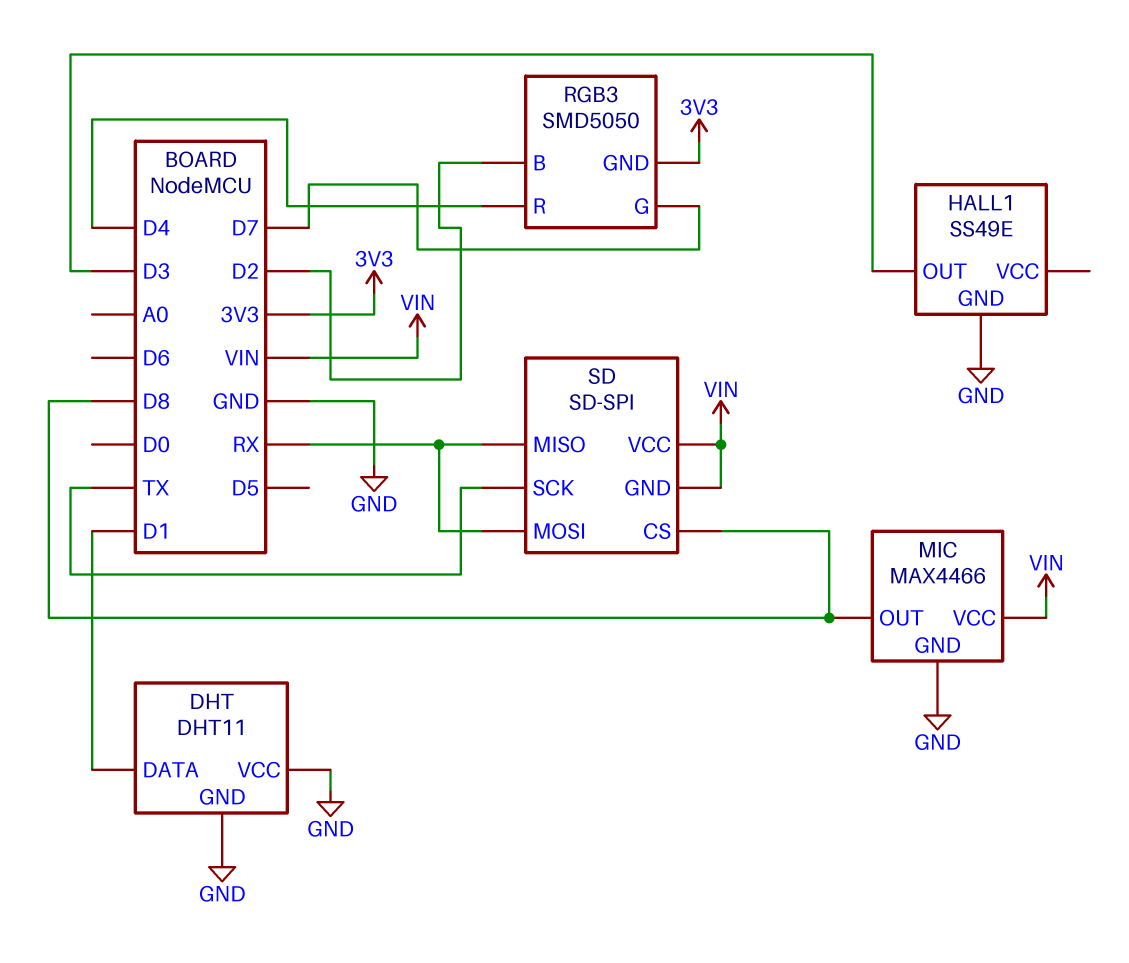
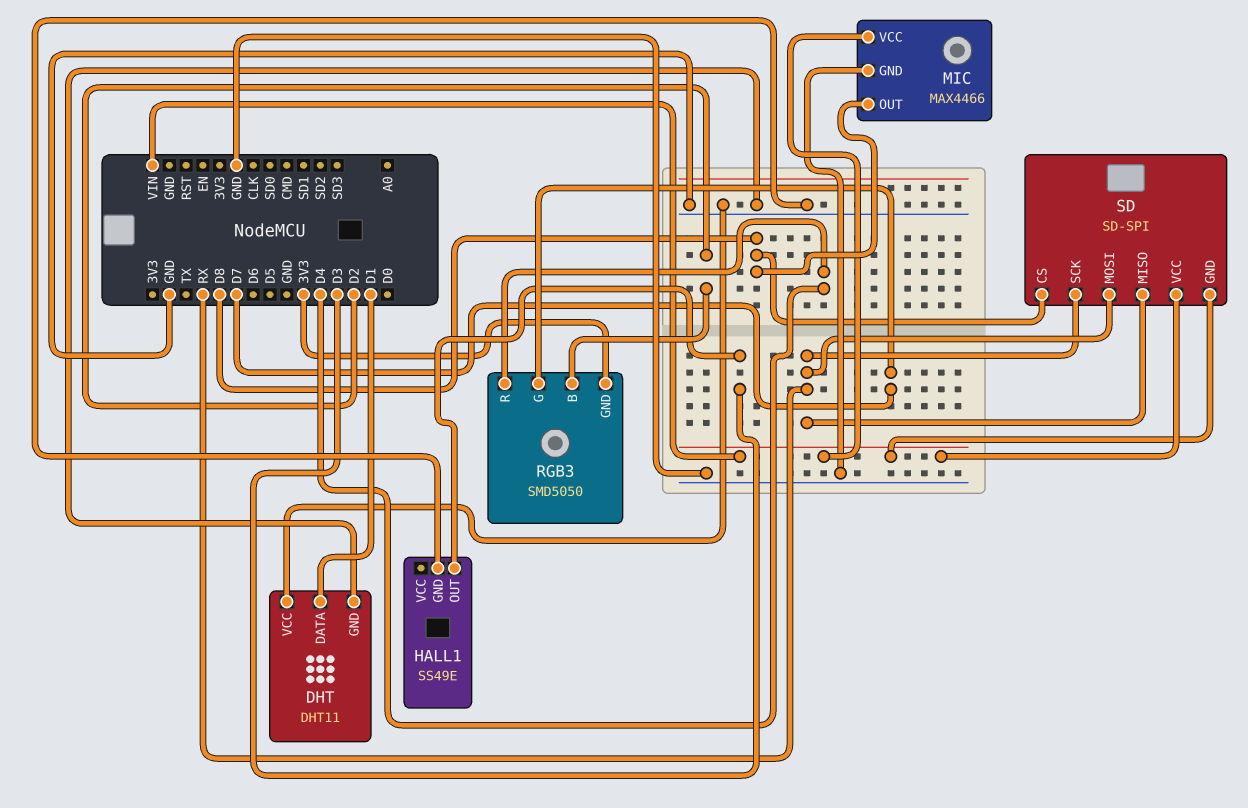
SD pin SCK: TX -> RX

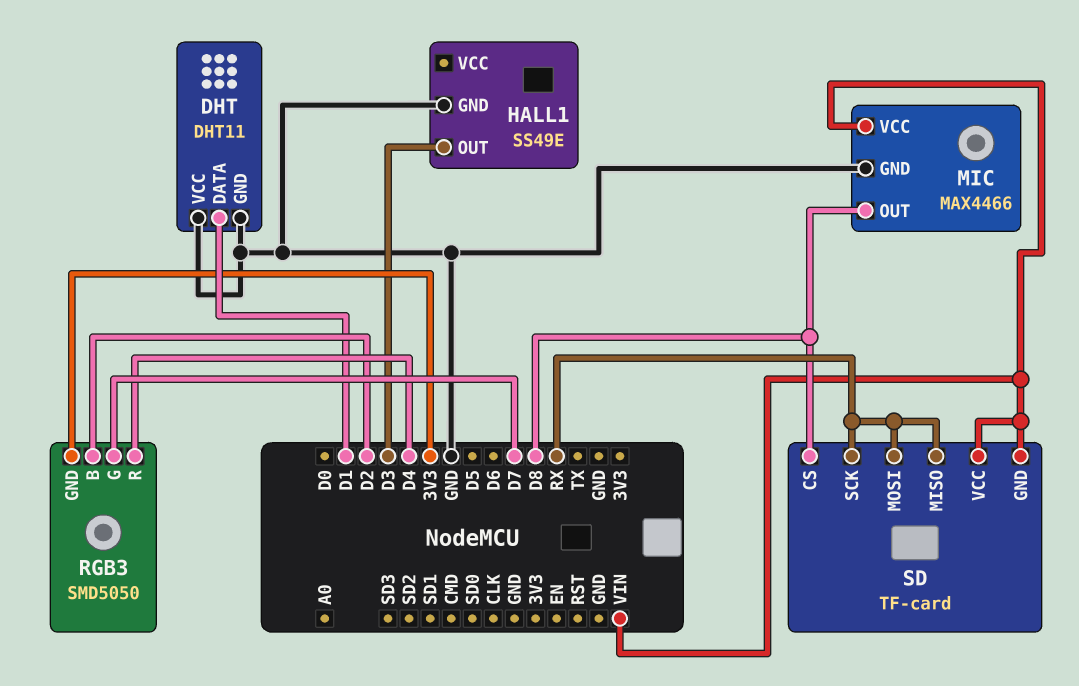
SD: SD-SPI -> TF-card

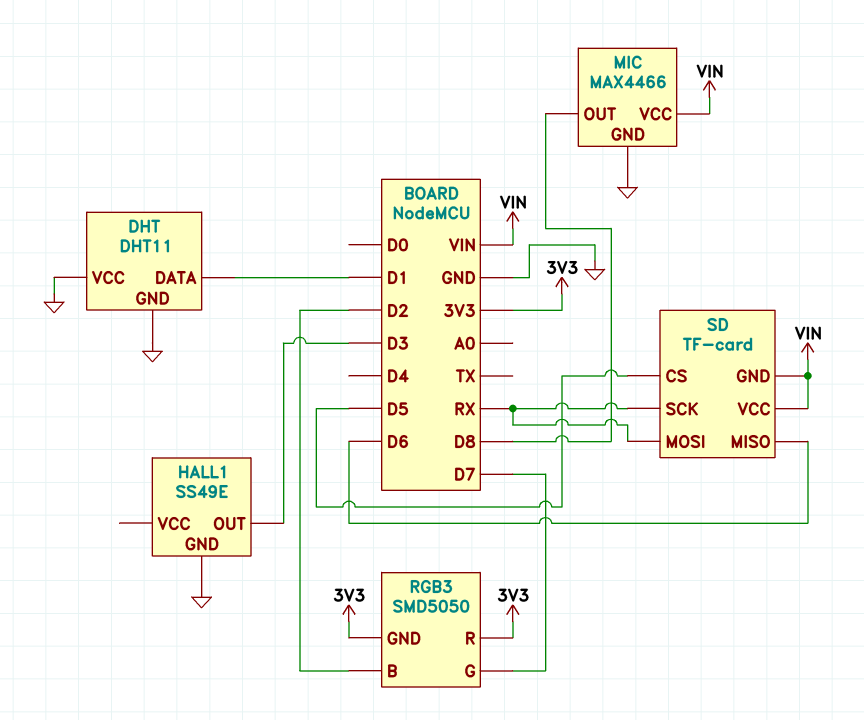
RGB3 pin R: D4 -> 3V3
SD pin CS: D8 -> D5
SD pin MISO: RX -> D6

